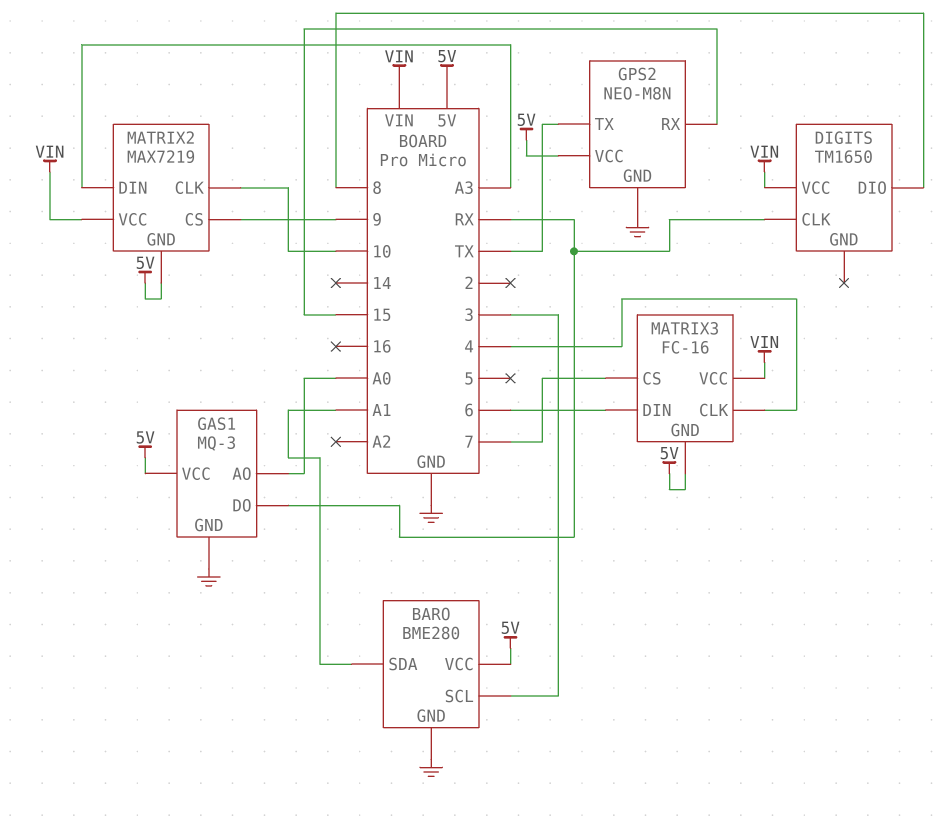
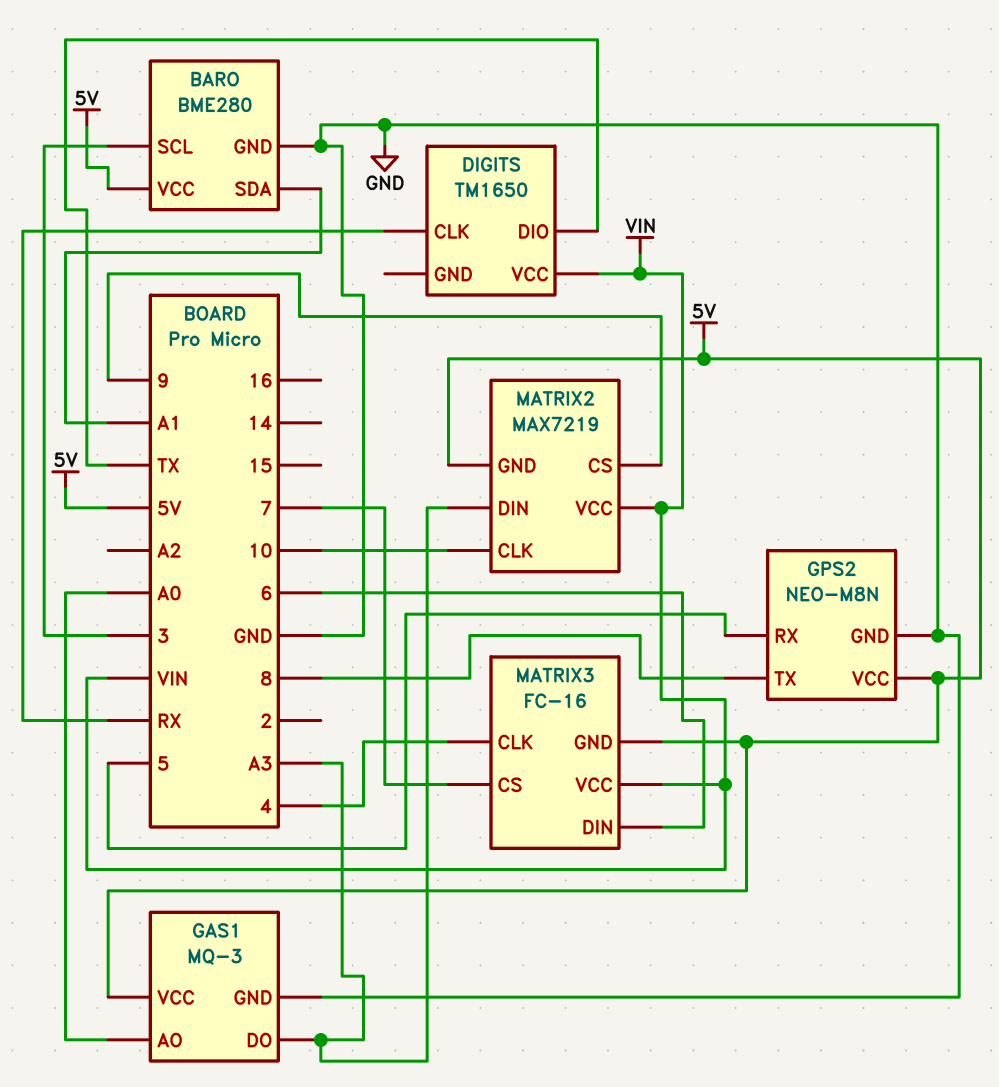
DIGITS pin DIO: 8 -> TX
GAS1 pin DO: RX -> A3
GPS2 pin RX: 15 -> 5
GPS2 pin TX: TX -> 8

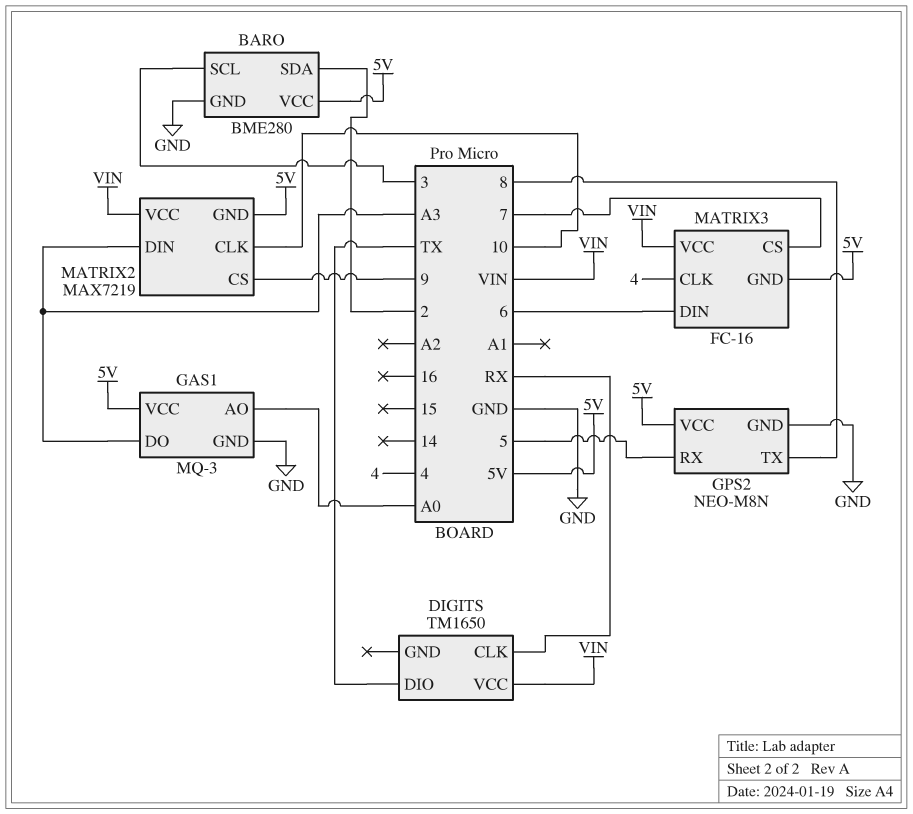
BARO pin SDA: A1 -> 2

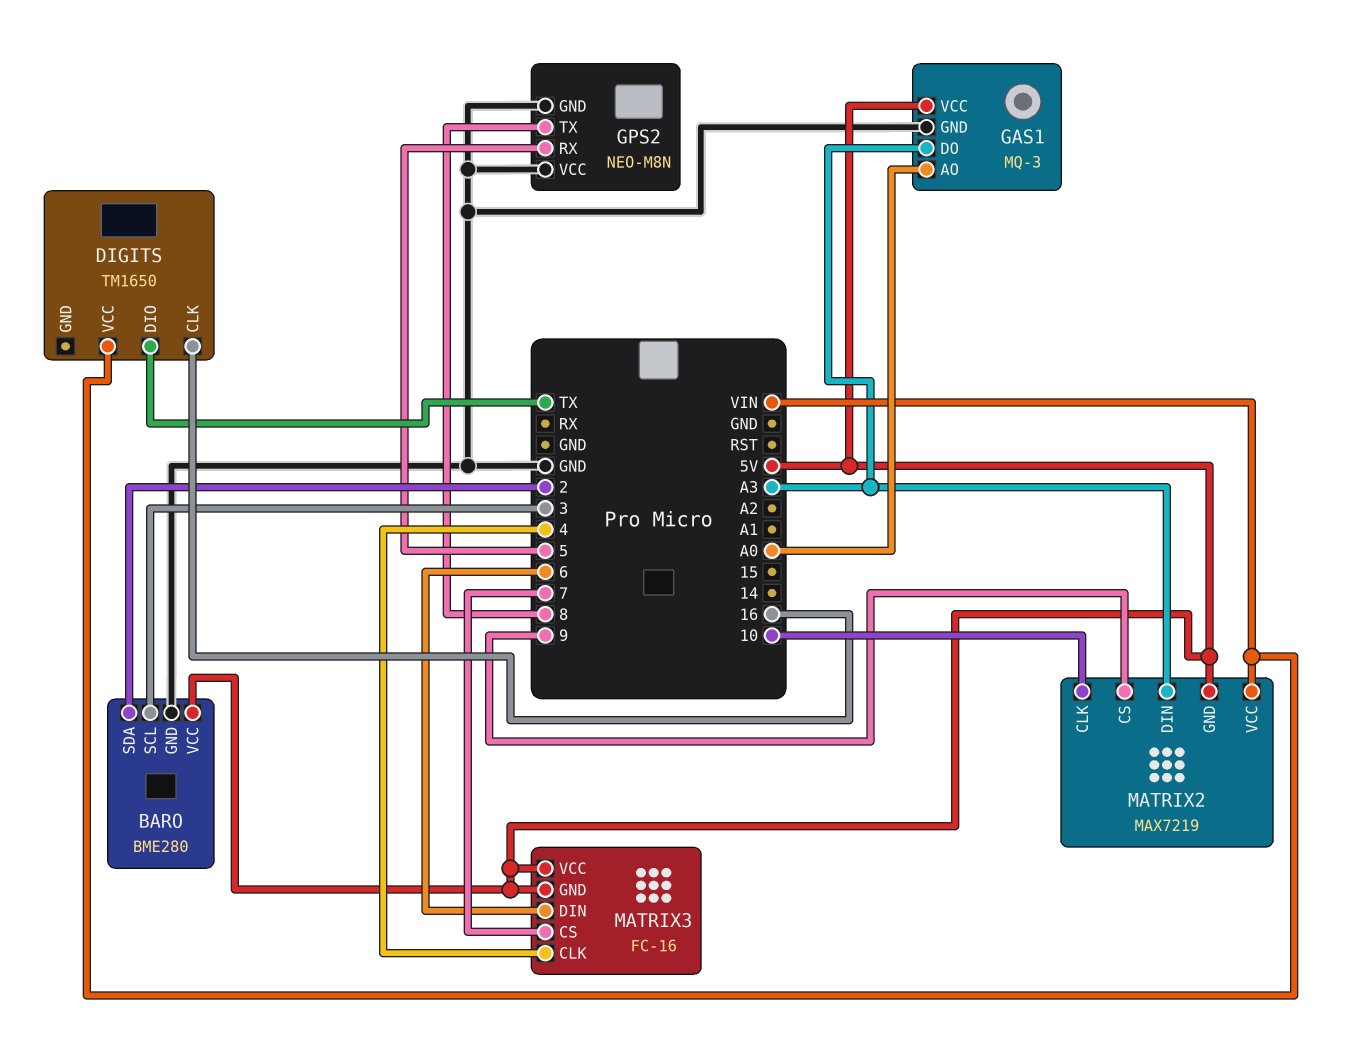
DIGITS pin CLK: RX -> 16
GPS2 pin VCC: 5V -> GND
MATRIX3 pin VCC: VIN -> 5V

